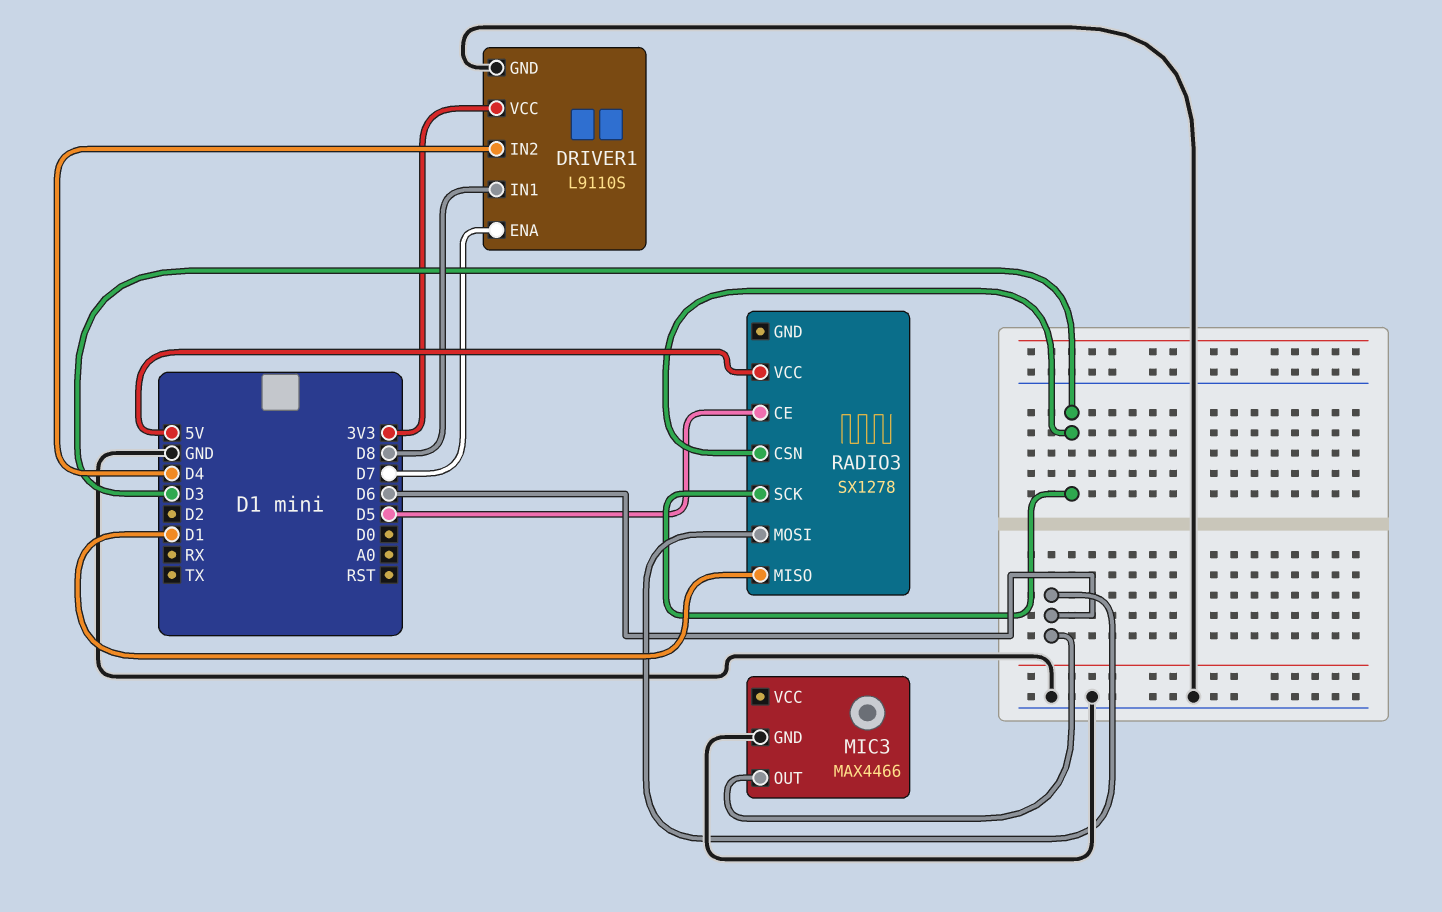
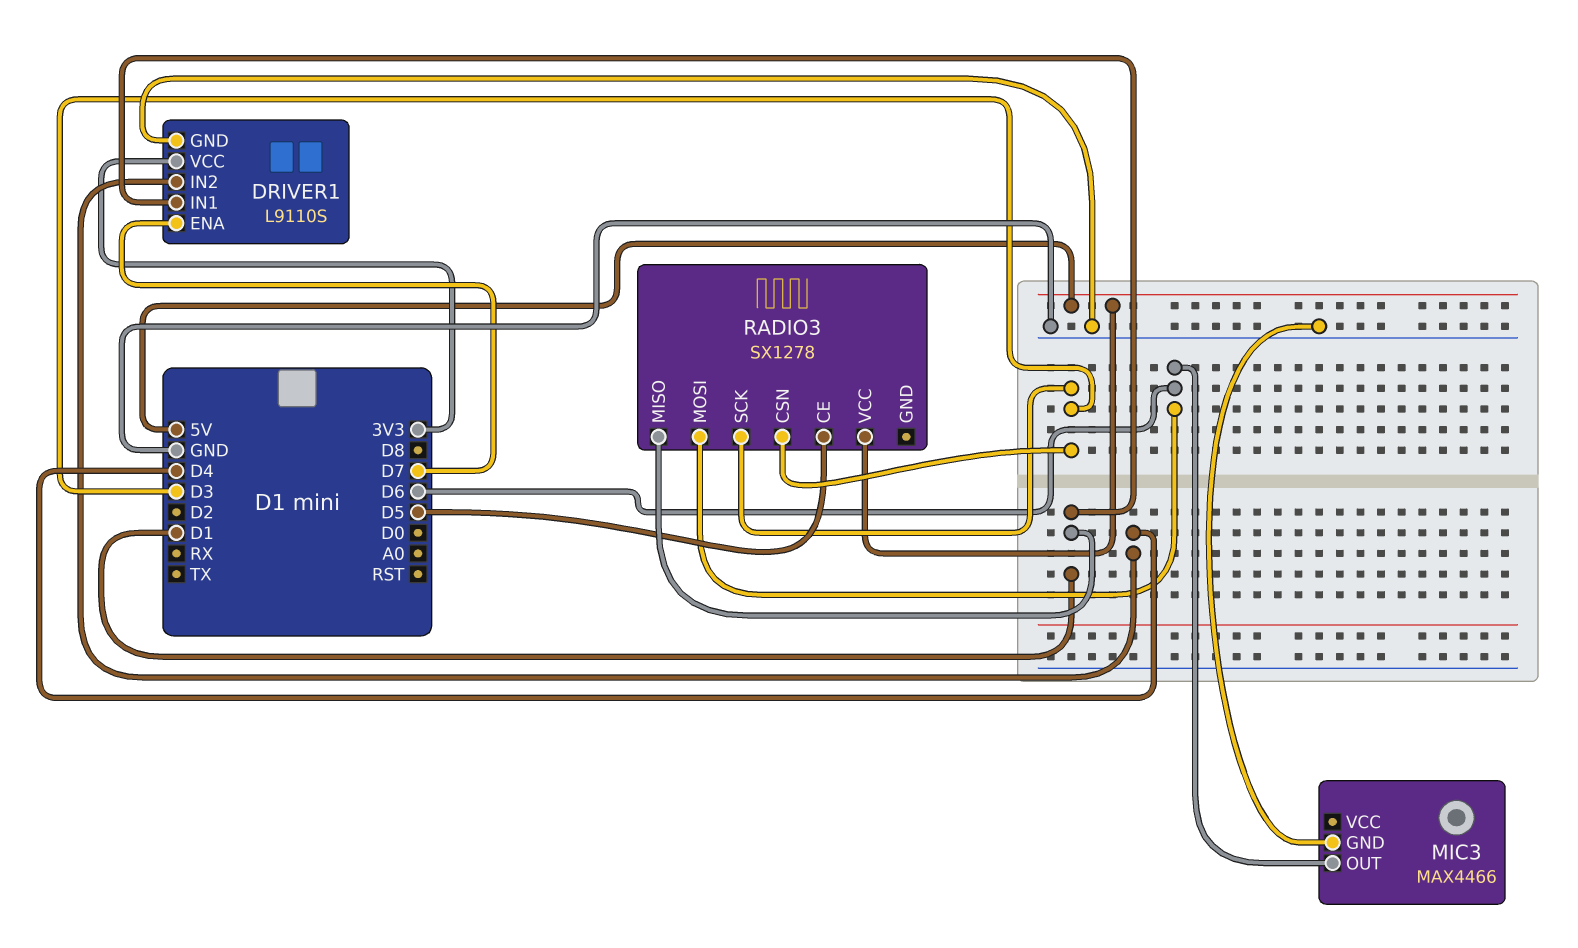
DRIVER1 pin IN1: D8 -> D1

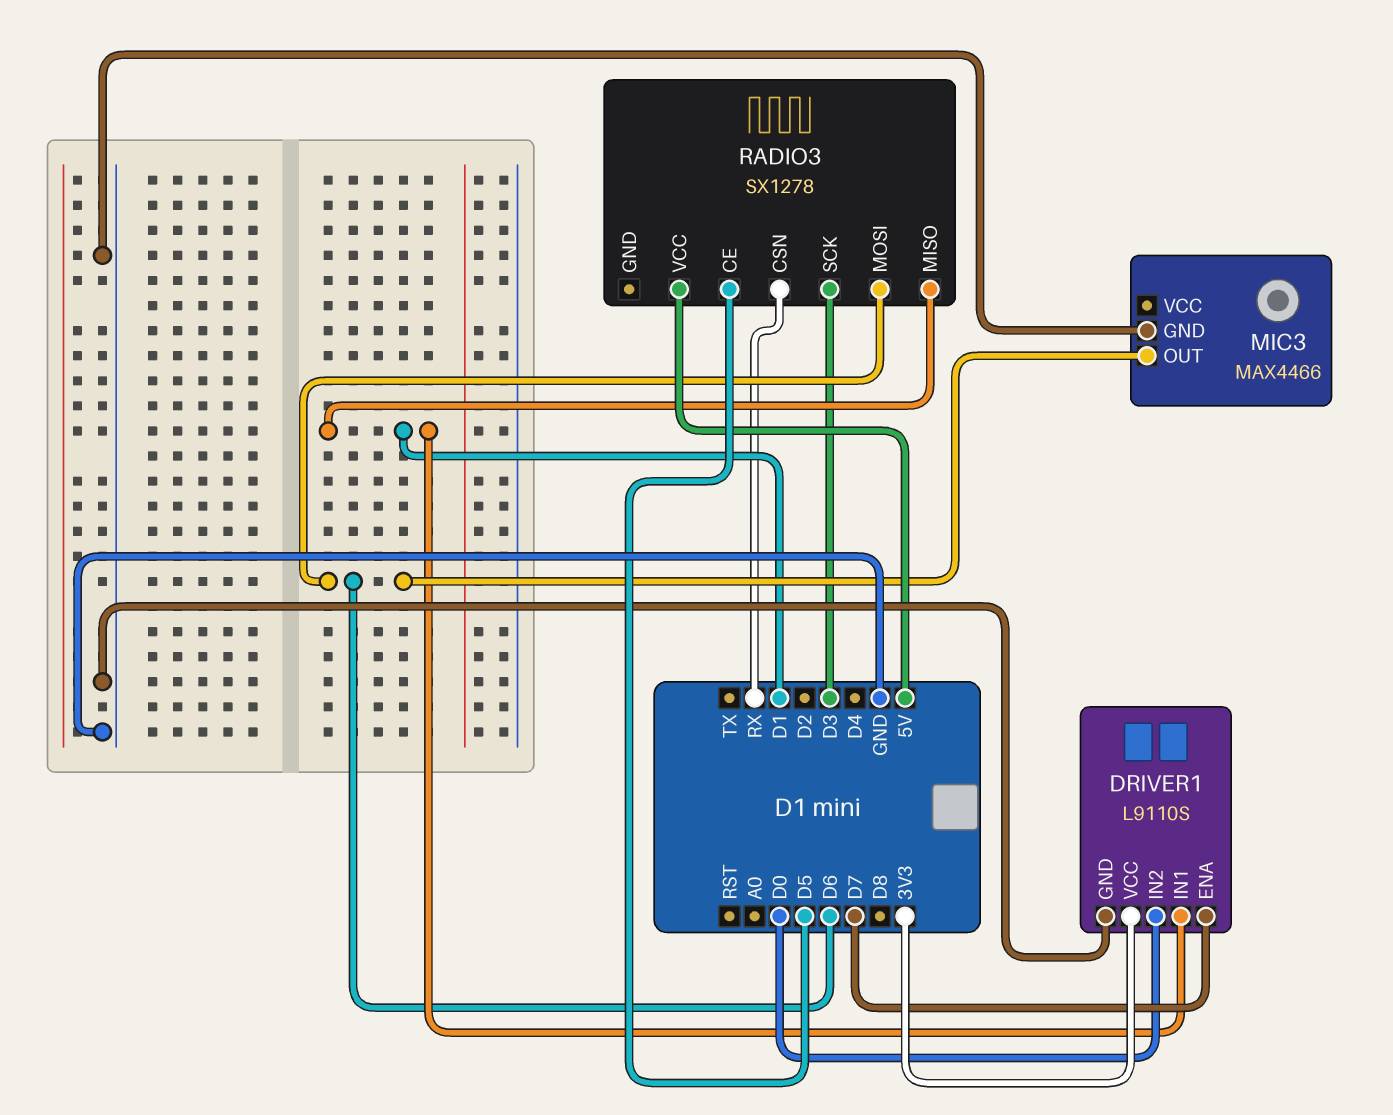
DRIVER1 pin IN2: D4 -> D0
RADIO3 pin CSN: D3 -> RX

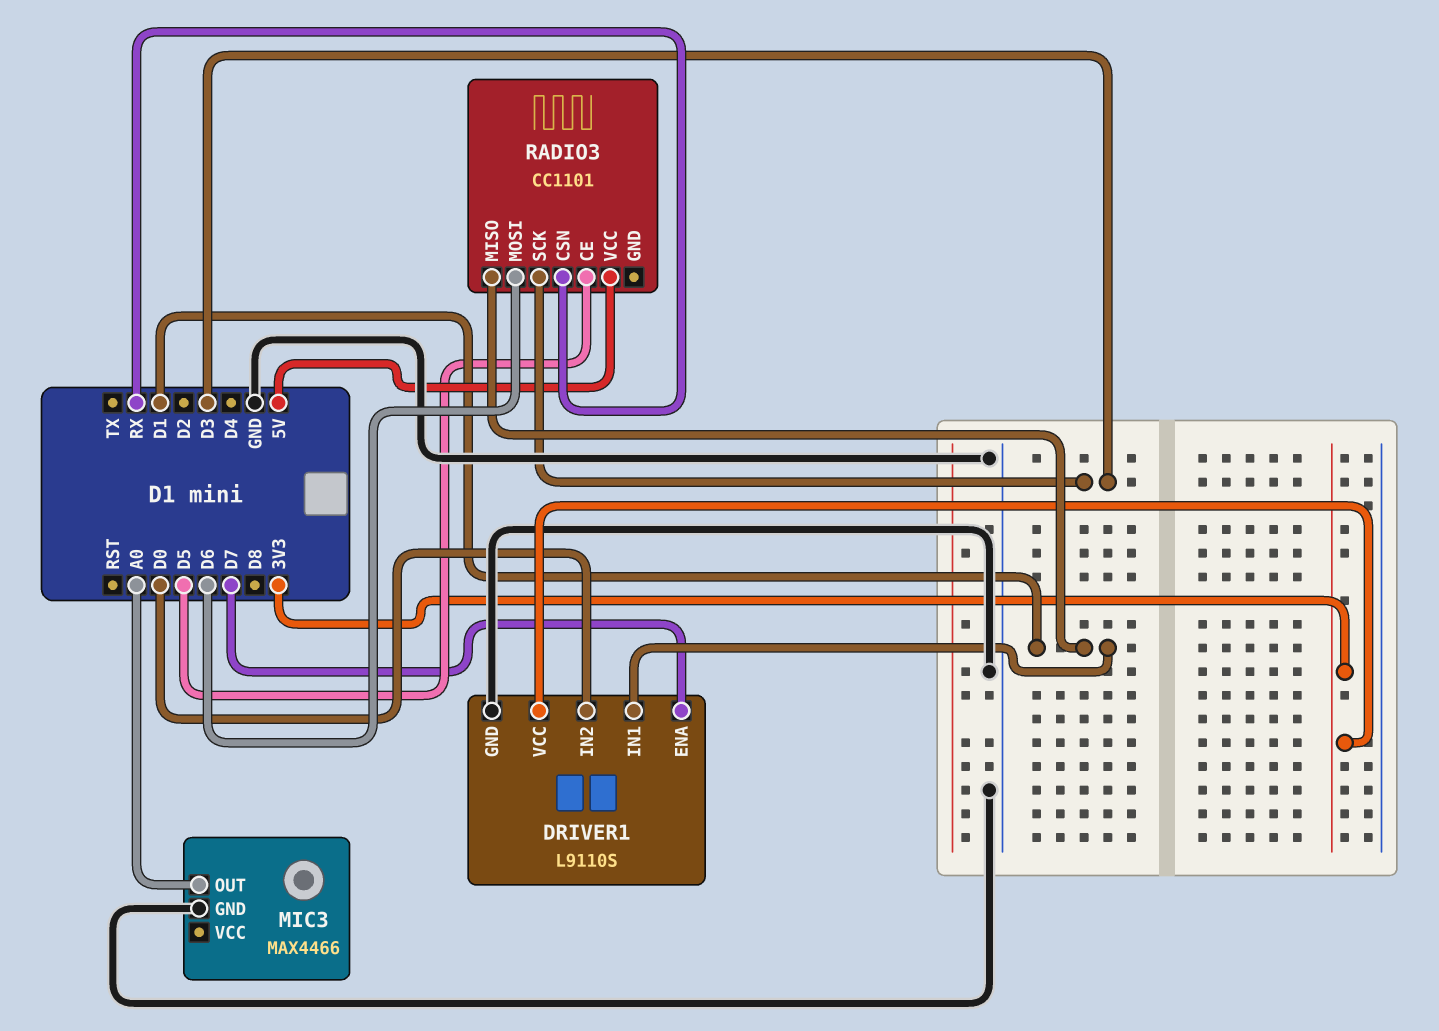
MIC3 pin OUT: D6 -> A0
RADIO3: SX1278 -> CC1101

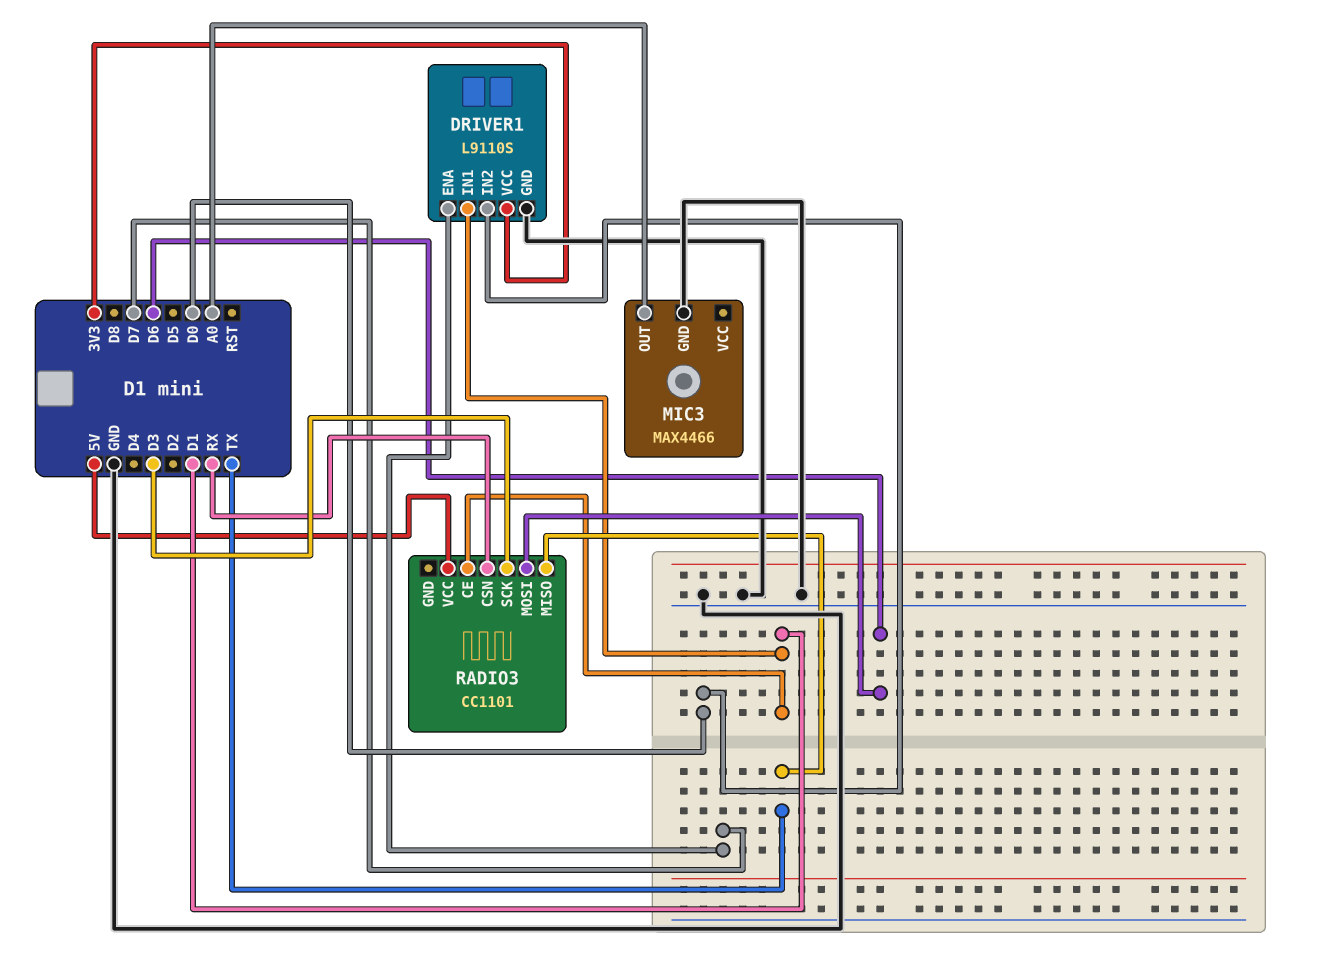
RADIO3 pin CE: D5 -> D1
RADIO3 pin MISO: D1 -> TX

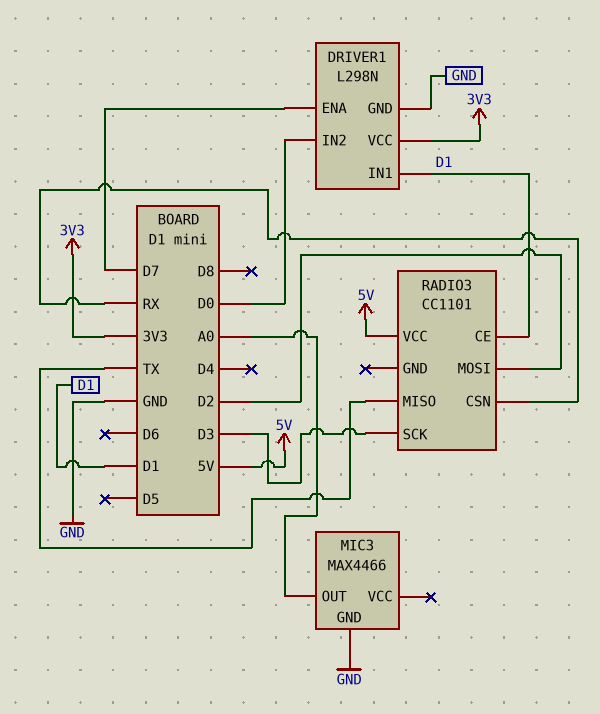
DRIVER1: L9110S -> L298N
RADIO3 pin MOSI: D6 -> D2

